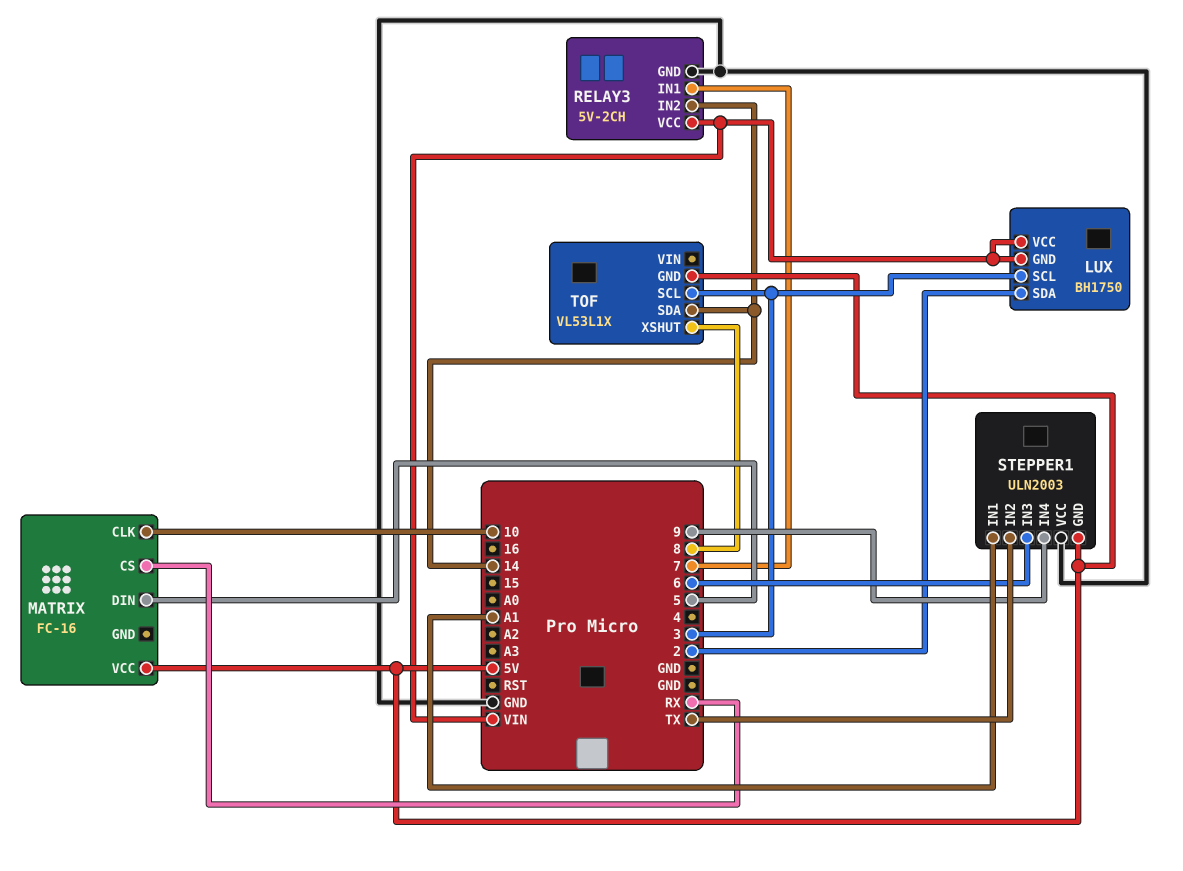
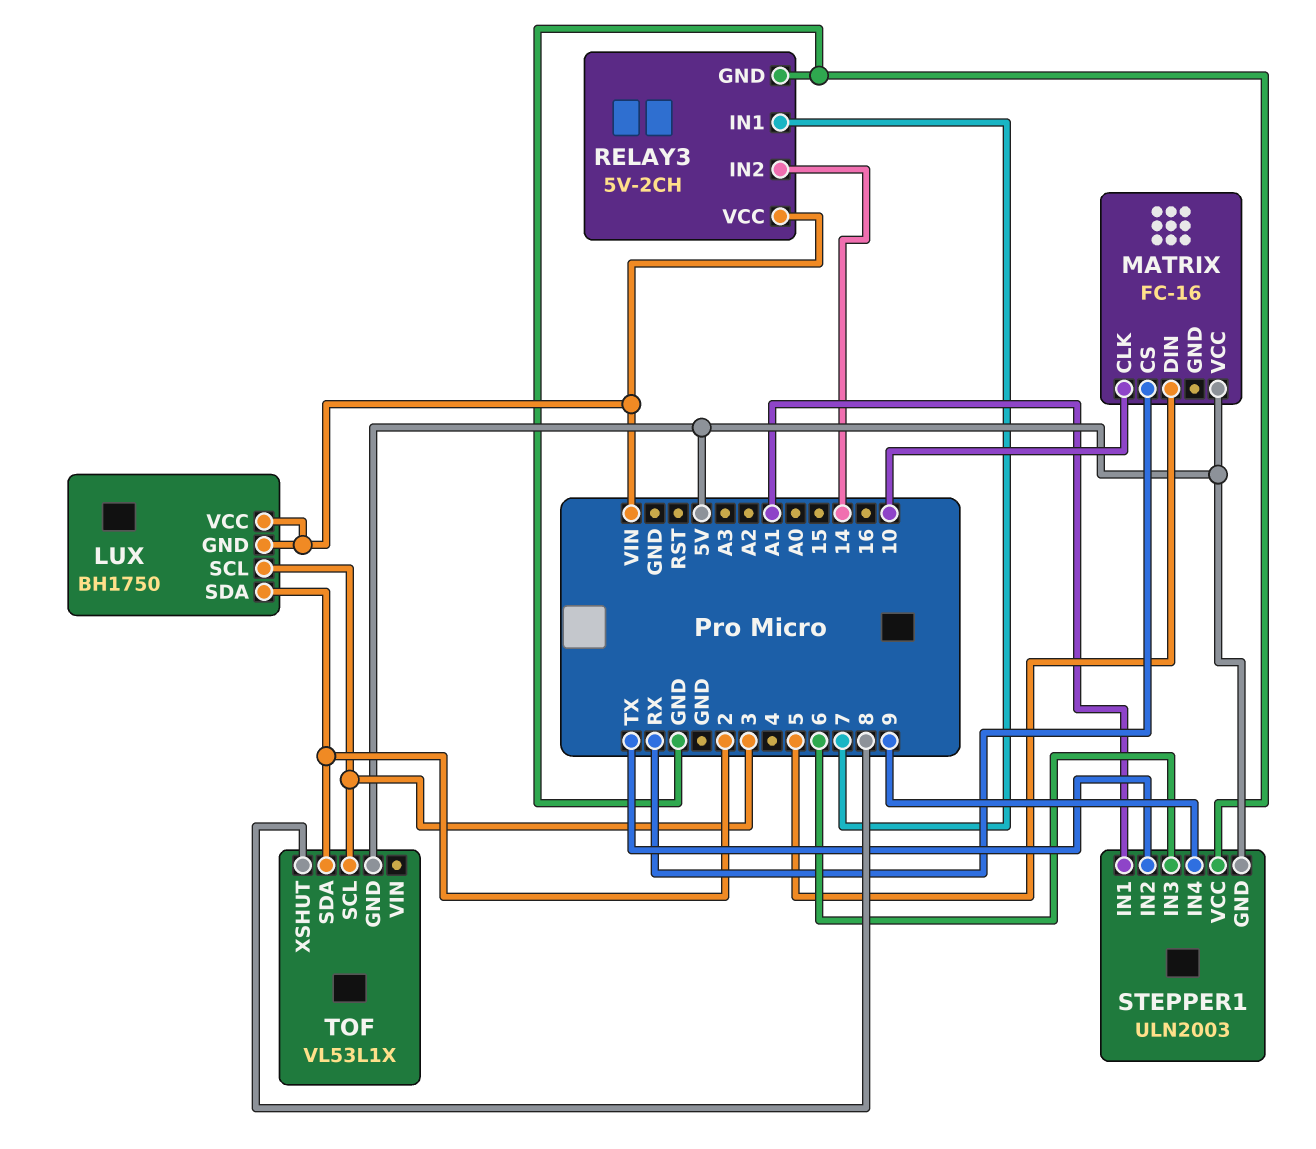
TOF pin SDA: 14 -> 2

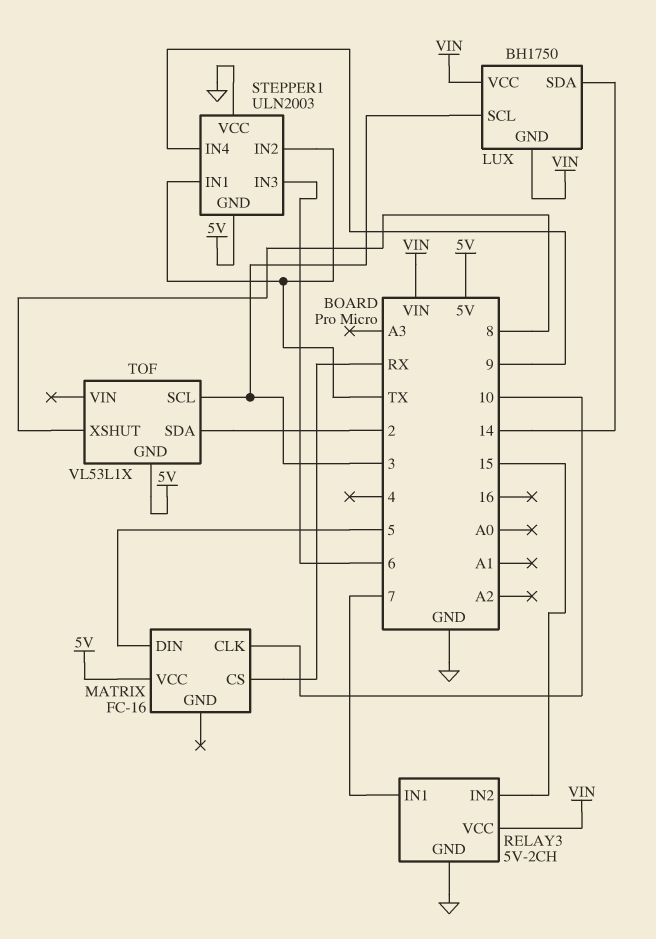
LUX pin SDA: 2 -> 14
RELAY3 pin IN2: 14 -> 15
STEPPER1 pin IN1: A1 -> TX

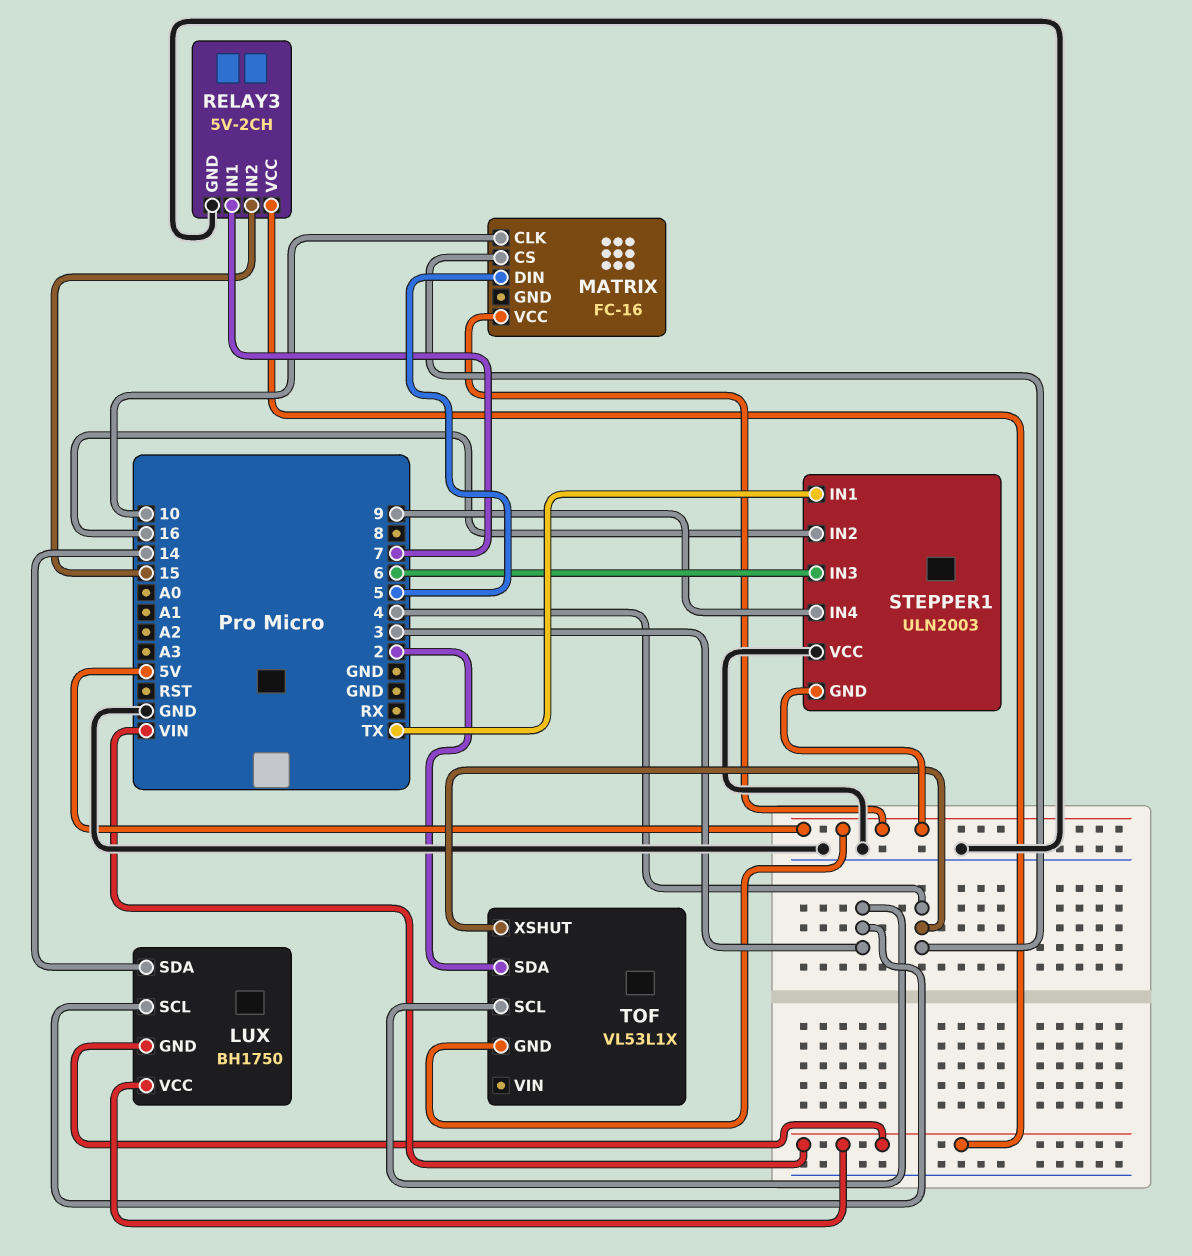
MATRIX pin CS: RX -> 4
STEPPER1 pin IN2: TX -> 16
TOF pin XSHUT: 8 -> 4

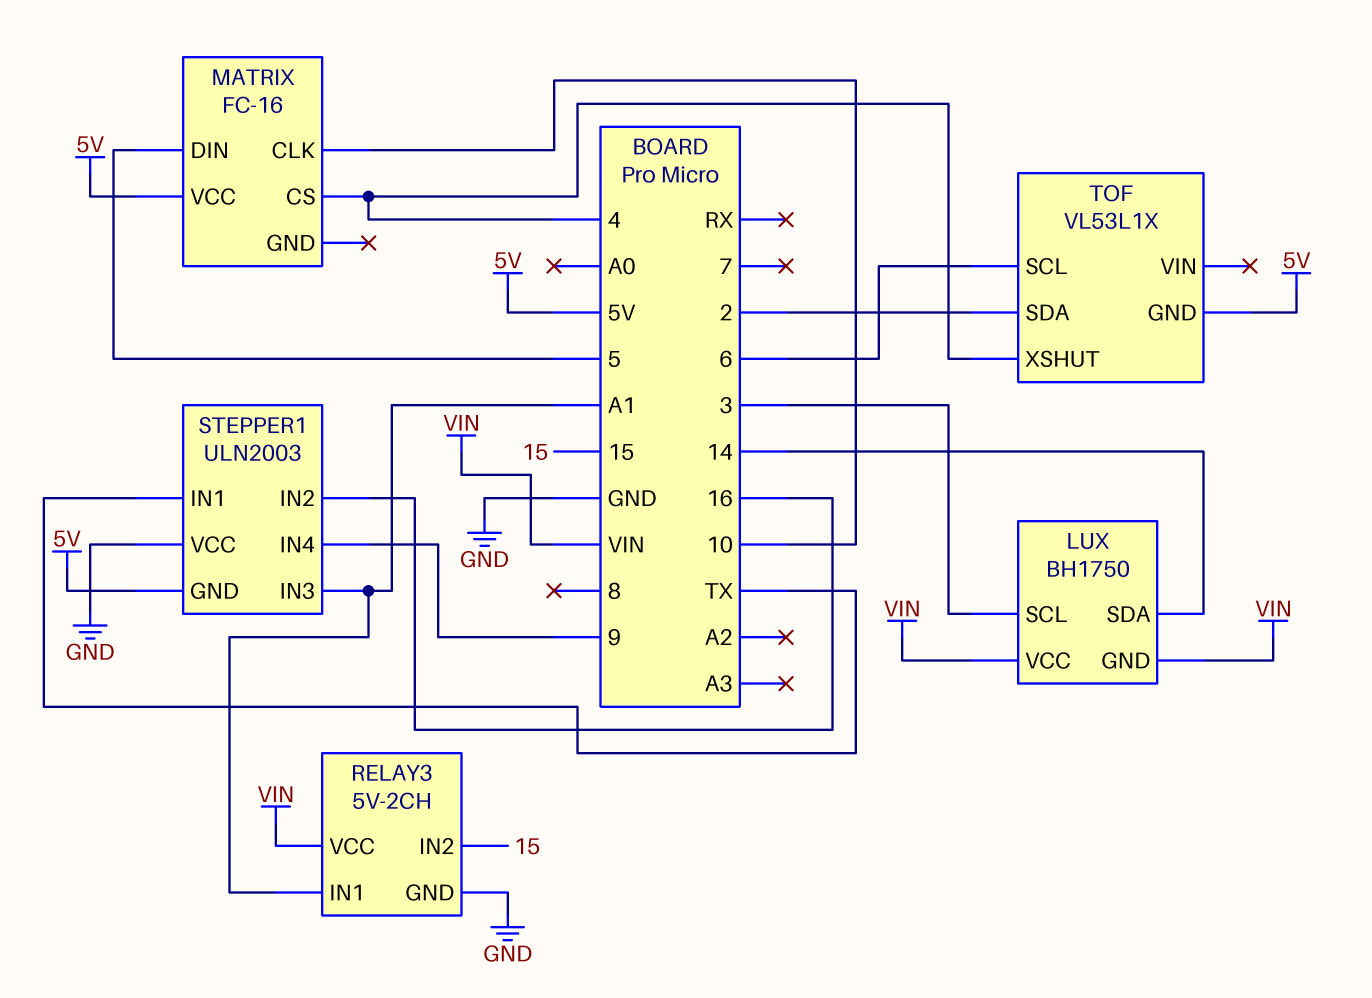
RELAY3 pin IN1: 7 -> A1
STEPPER1 pin IN3: 6 -> A1
TOF pin SCL: 3 -> 6

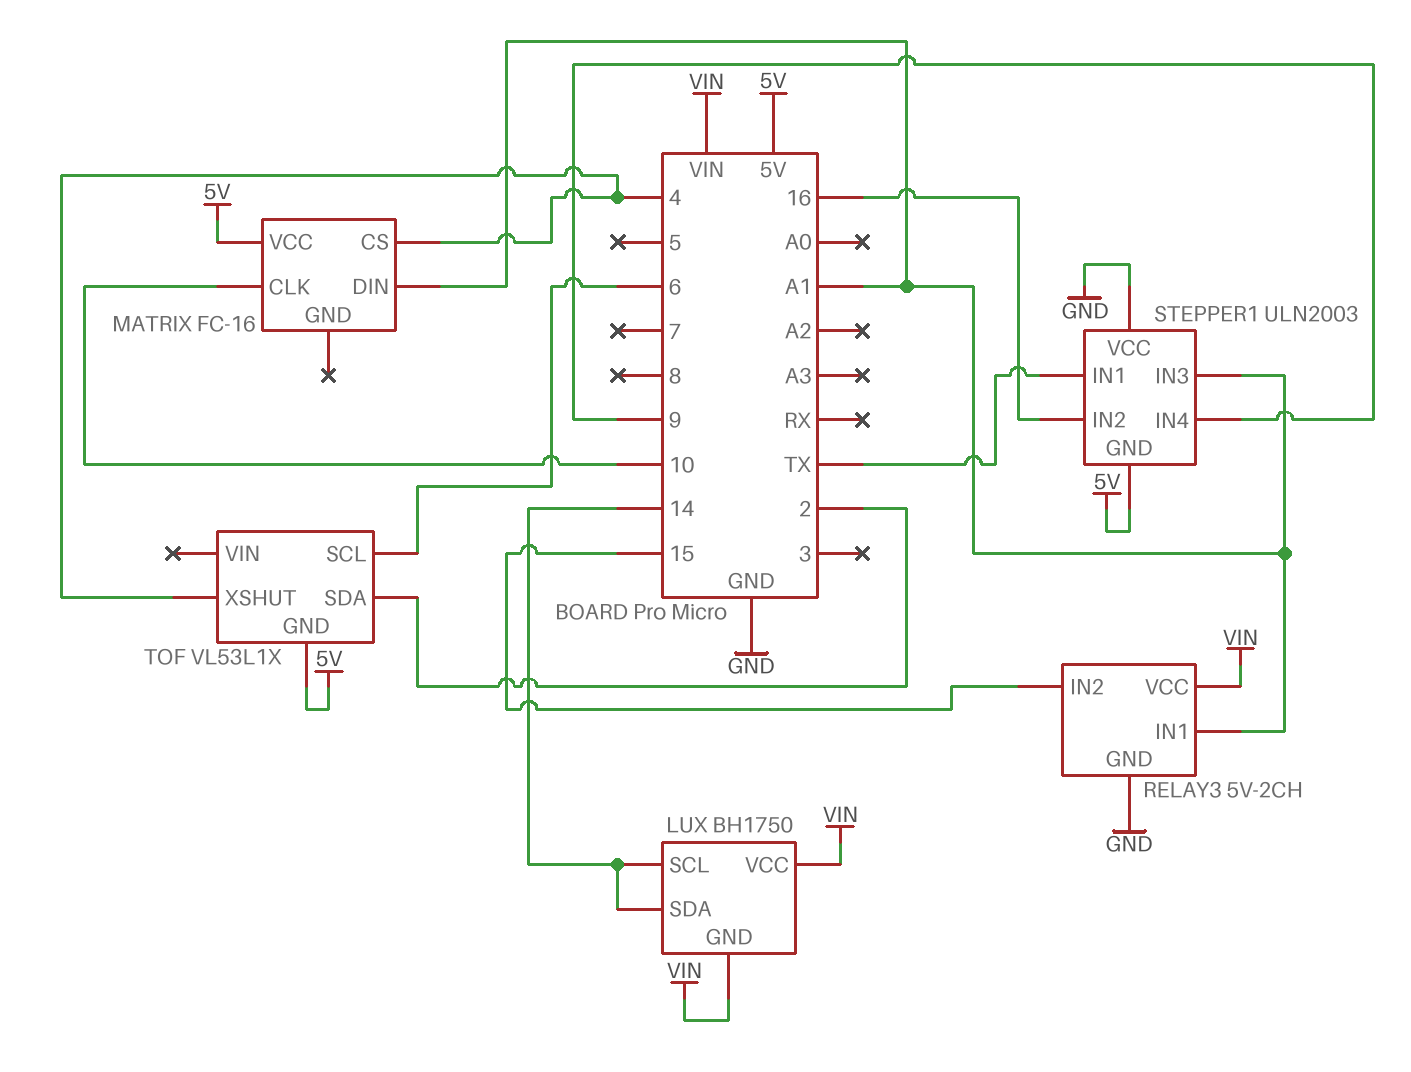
LUX pin SCL: 3 -> 14
MATRIX pin DIN: 5 -> A1

